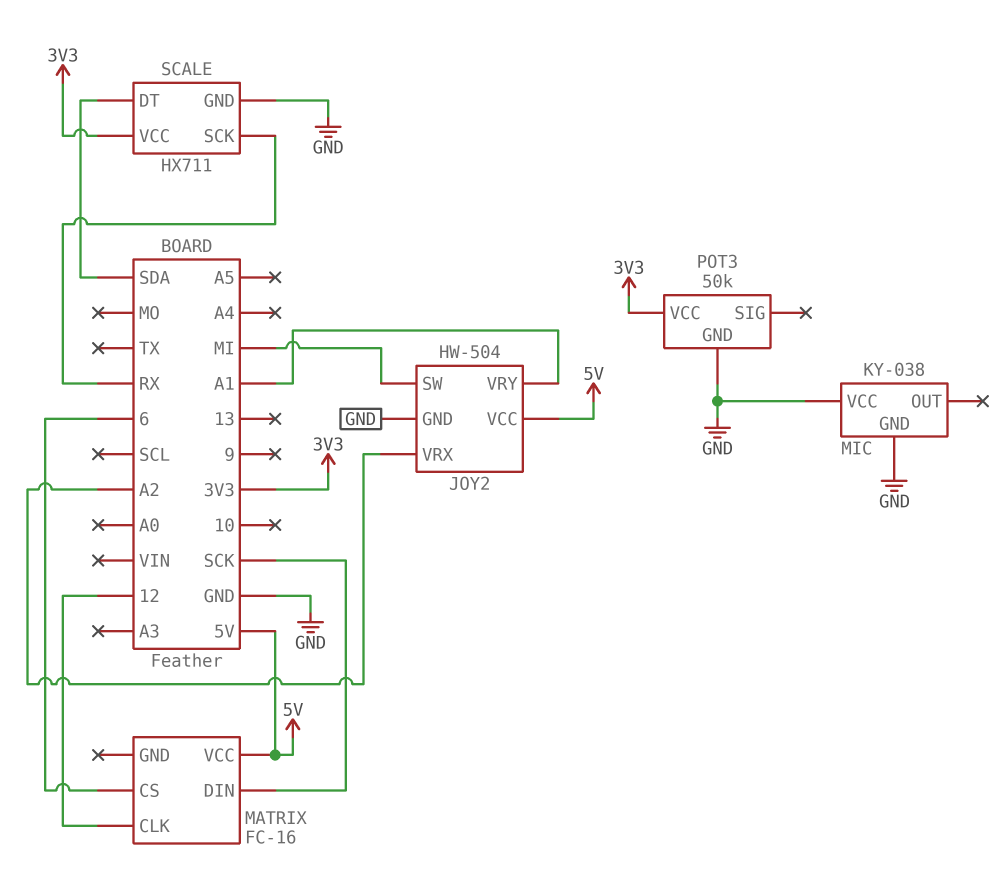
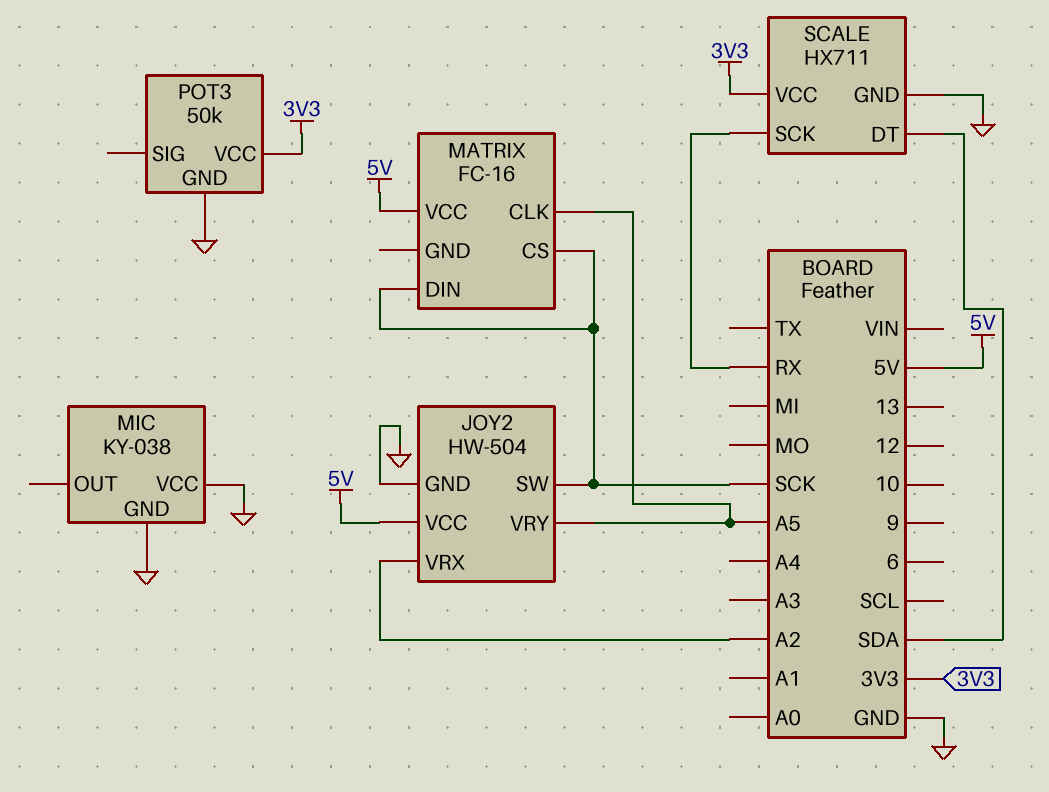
JOY2 pin SW: MI -> SCK
JOY2 pin VRY: A1 -> A5
MATRIX pin CLK: 12 -> A5
MATRIX pin CS: 6 -> SCK

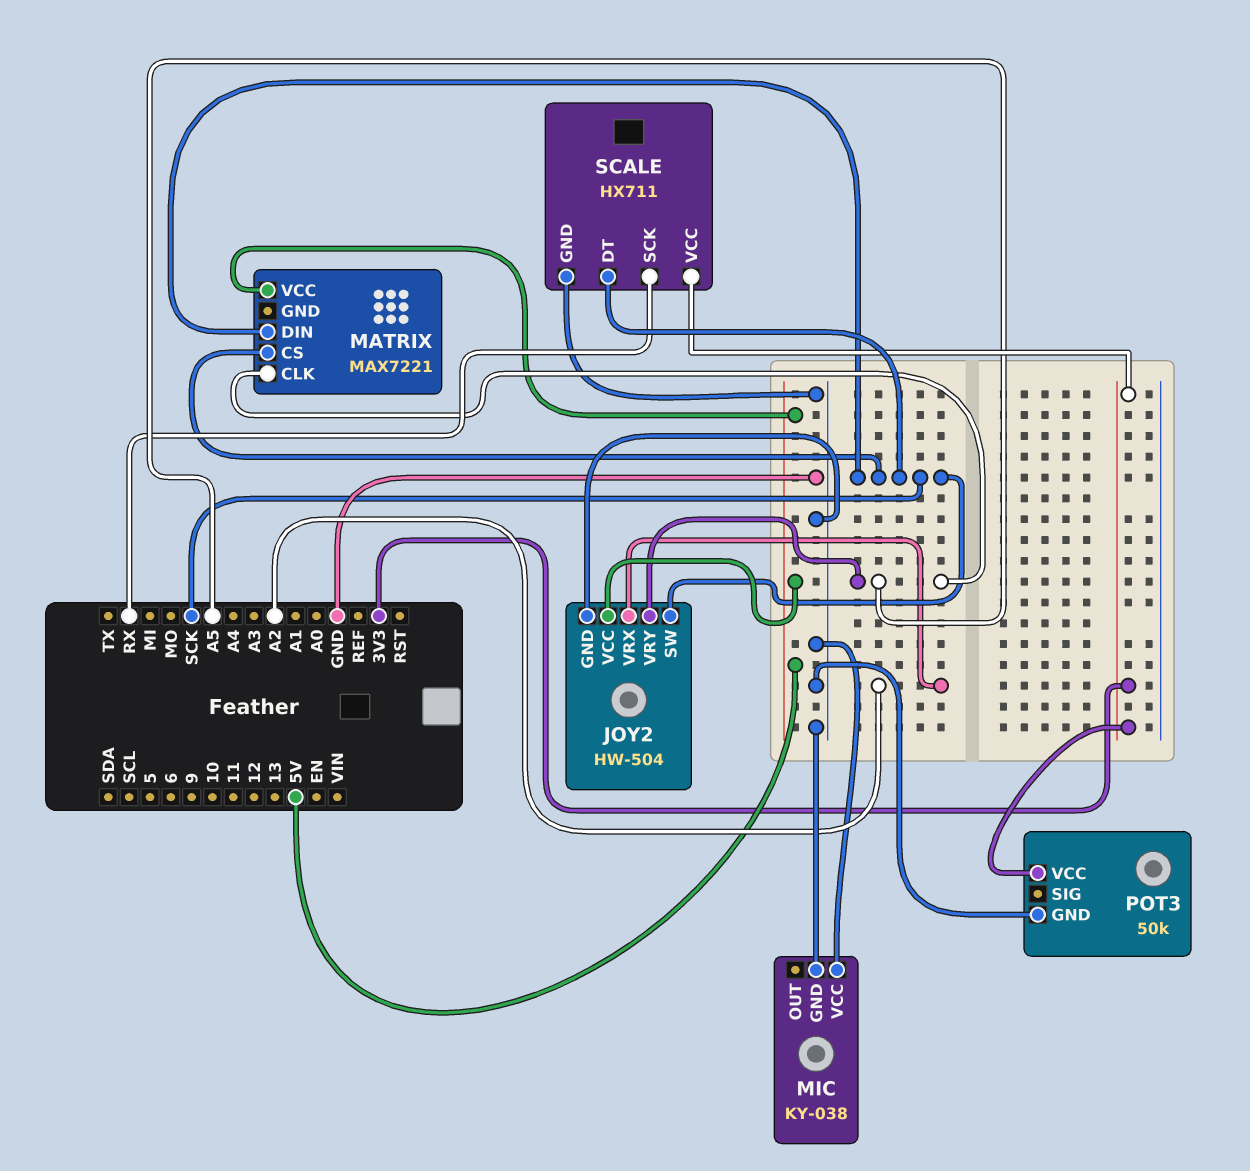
MATRIX: FC-16 -> MAX7221
SCALE pin DT: SDA -> SCK

